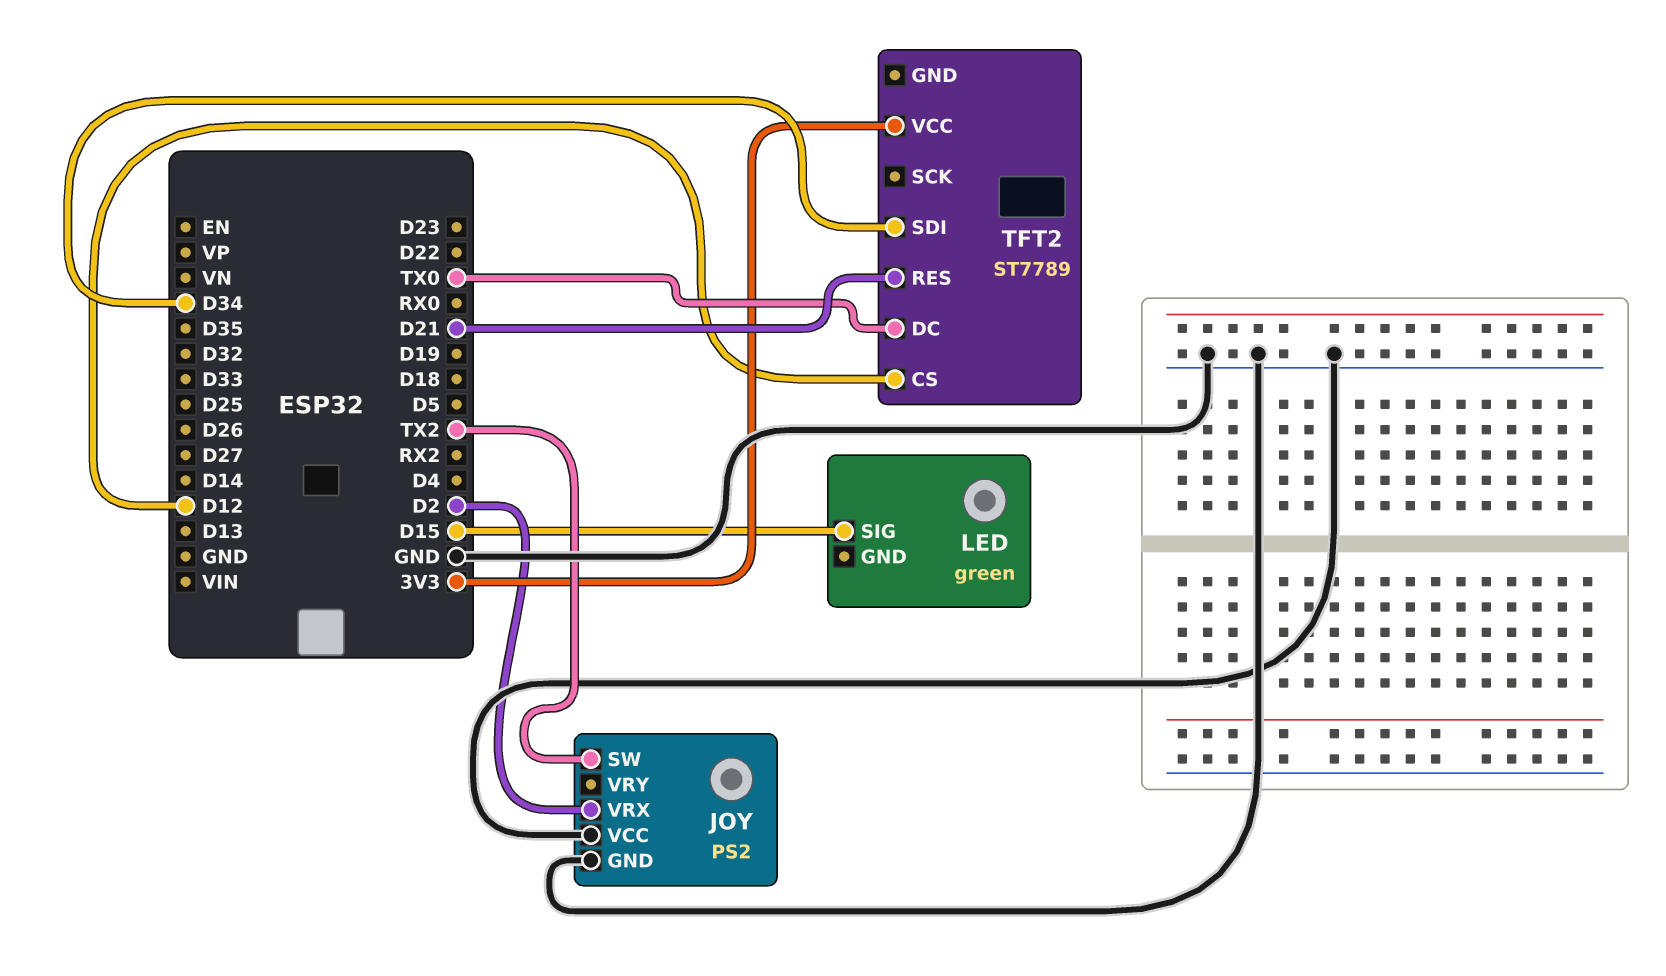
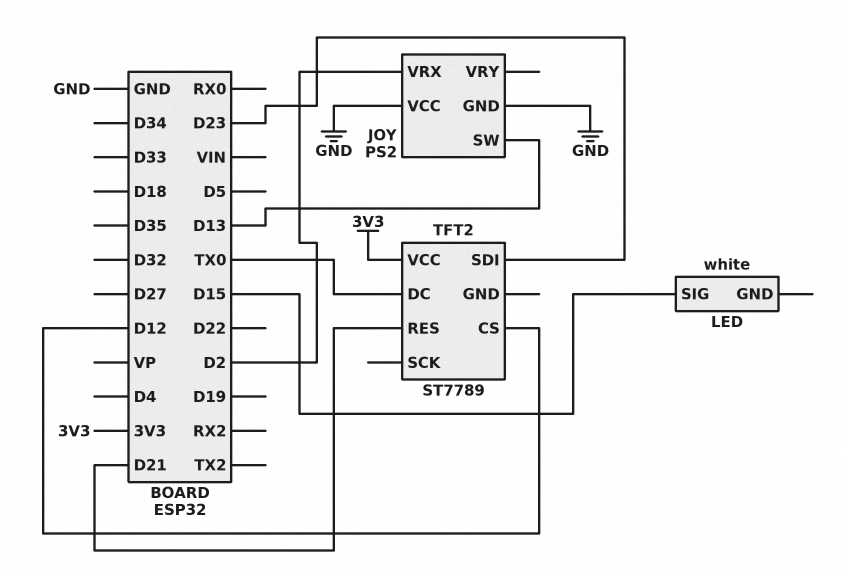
JOY pin SW: TX2 -> D13
LED: green -> white
TFT2 pin SDI: D34 -> D23

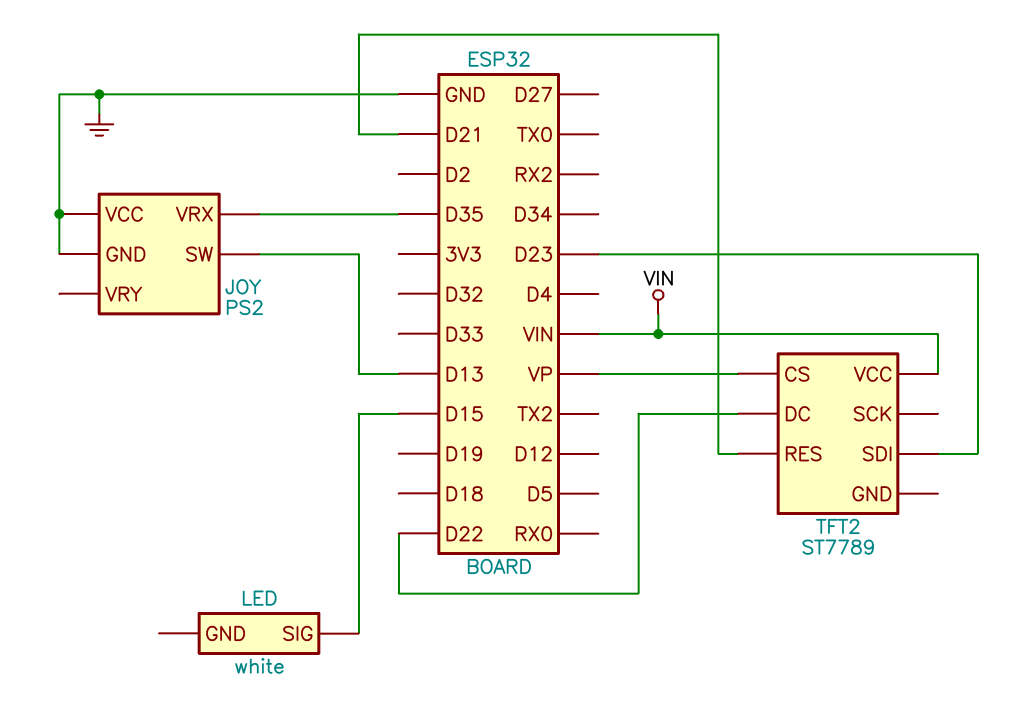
JOY pin VRX: D2 -> D35
TFT2 pin CS: D12 -> VP
TFT2 pin DC: TX0 -> D22
TFT2 pin VCC: 3V3 -> VIN

